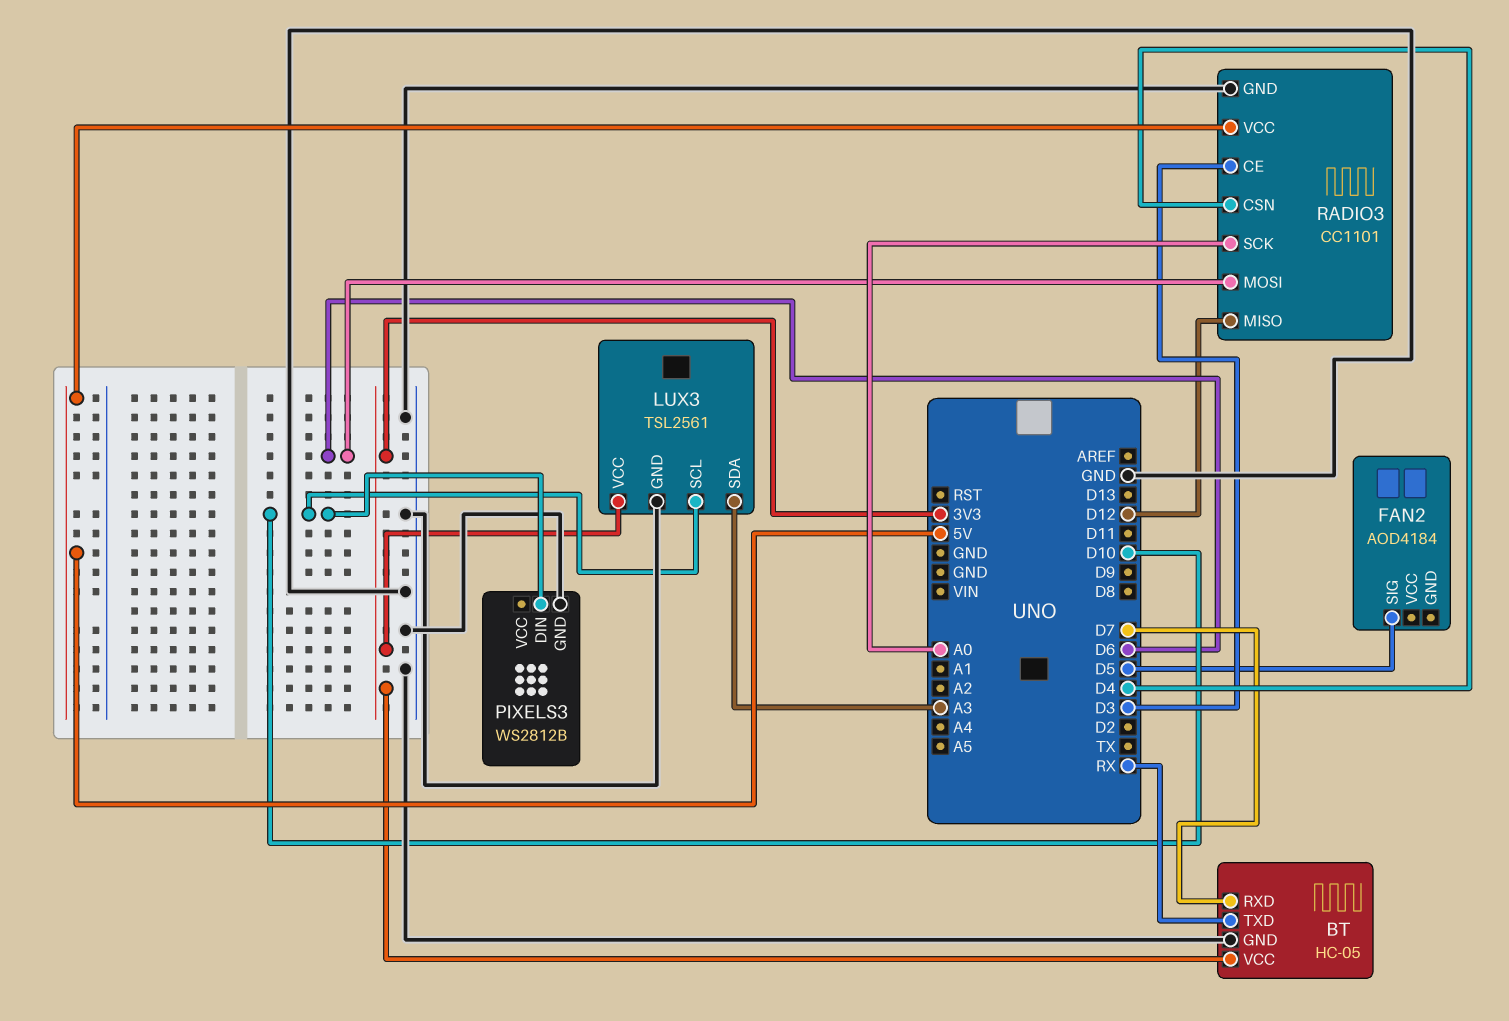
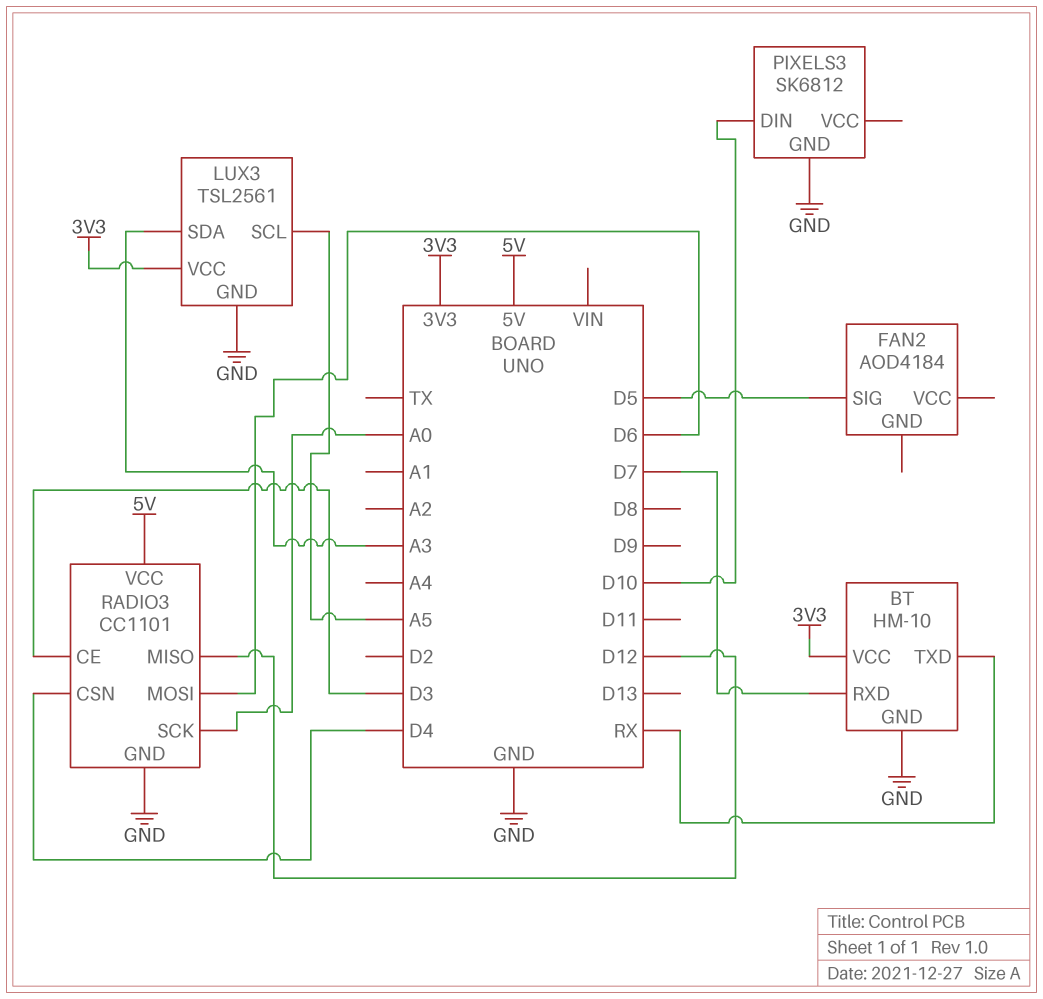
BT: HC-05 -> HM-10
LUX3 pin SCL: D10 -> A5
PIXELS3: WS2812B -> SK6812

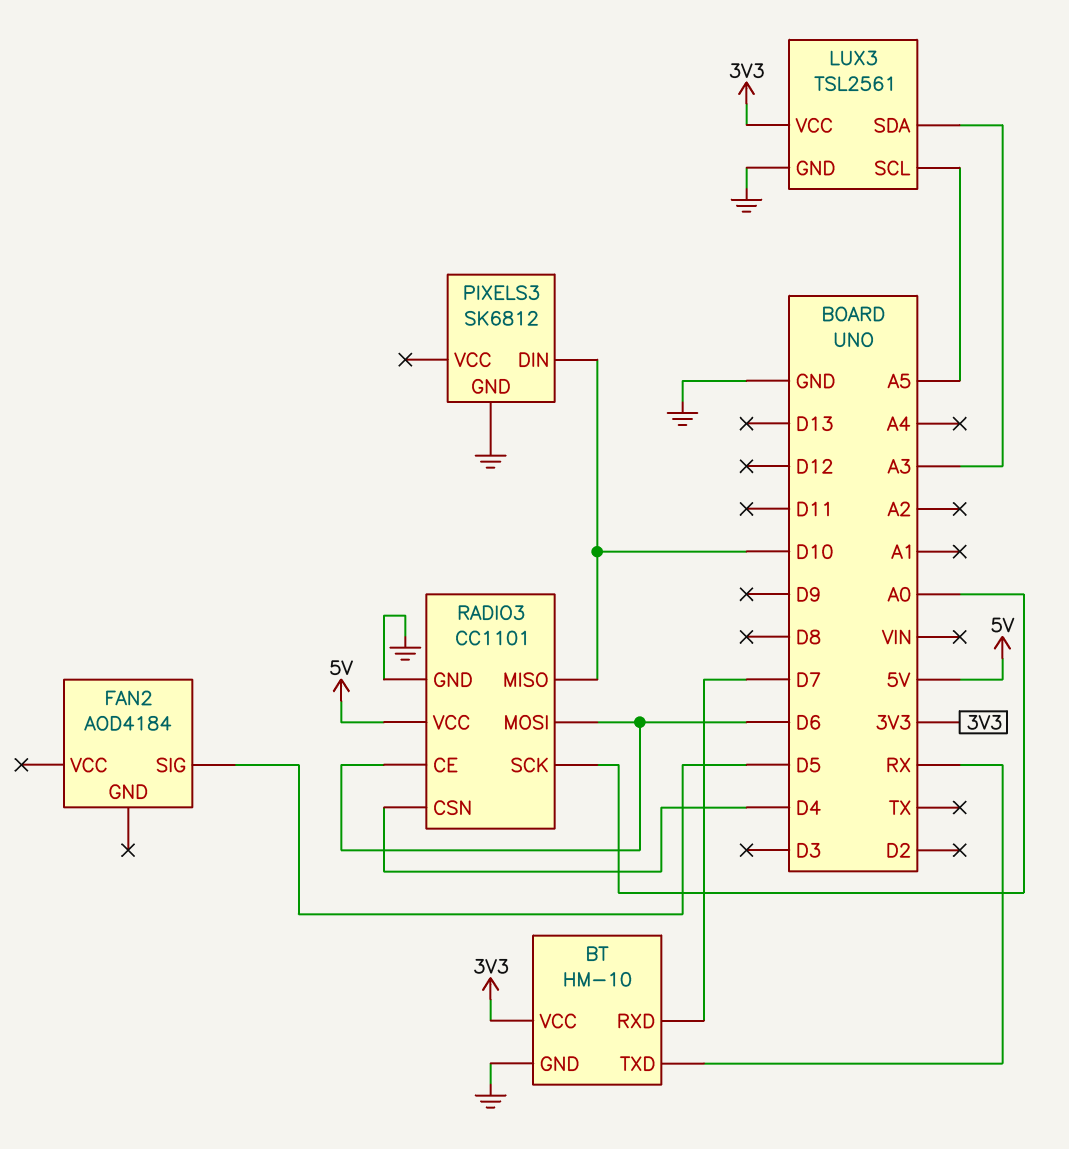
RADIO3 pin CE: D3 -> D6
RADIO3 pin MISO: D12 -> D10

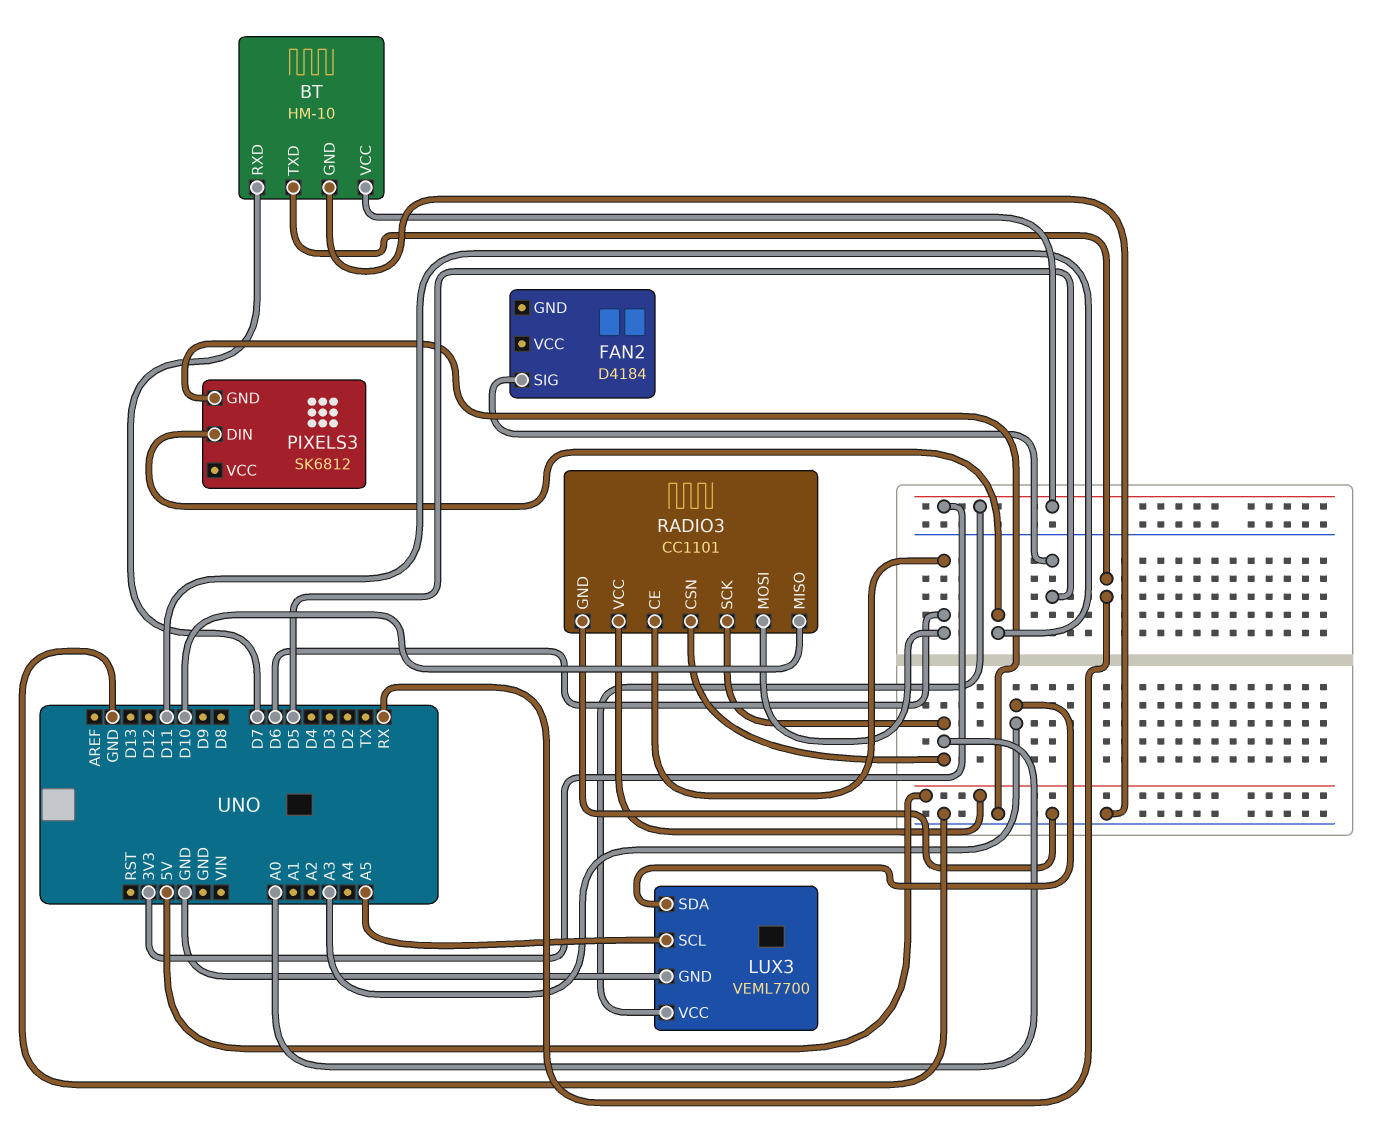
FAN2: AOD4184 -> D4184
LUX3: TSL2561 -> VEML7700
PIXELS3 pin DIN: D10 -> D11
RADIO3 pin CSN: D4 -> A0

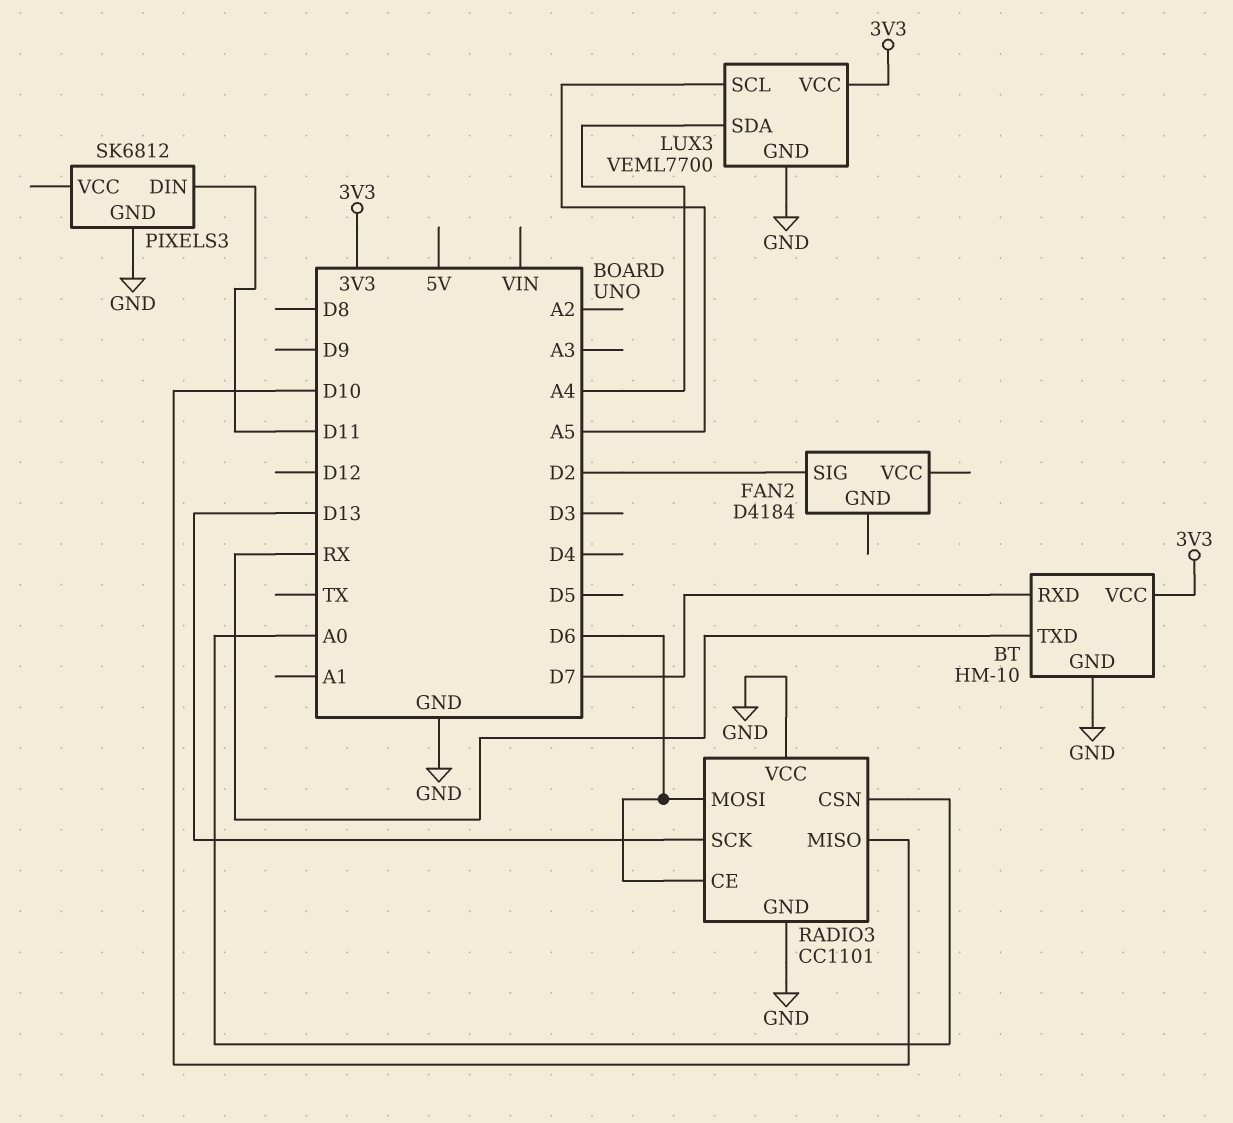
FAN2 pin SIG: D5 -> D2
LUX3 pin SDA: A3 -> A4
RADIO3 pin SCK: A0 -> D13
RADIO3 pin VCC: 5V -> GND

